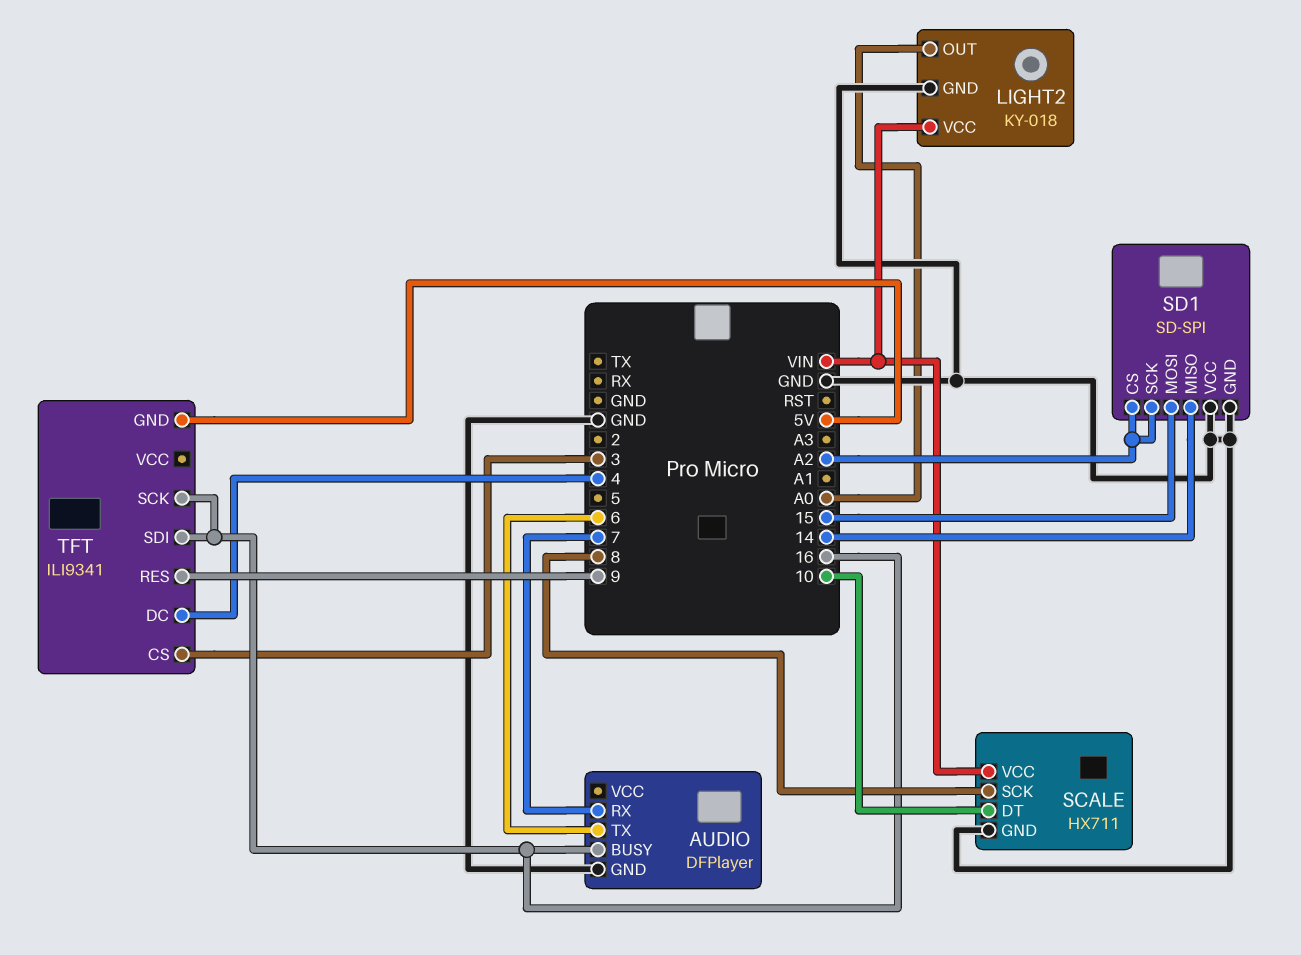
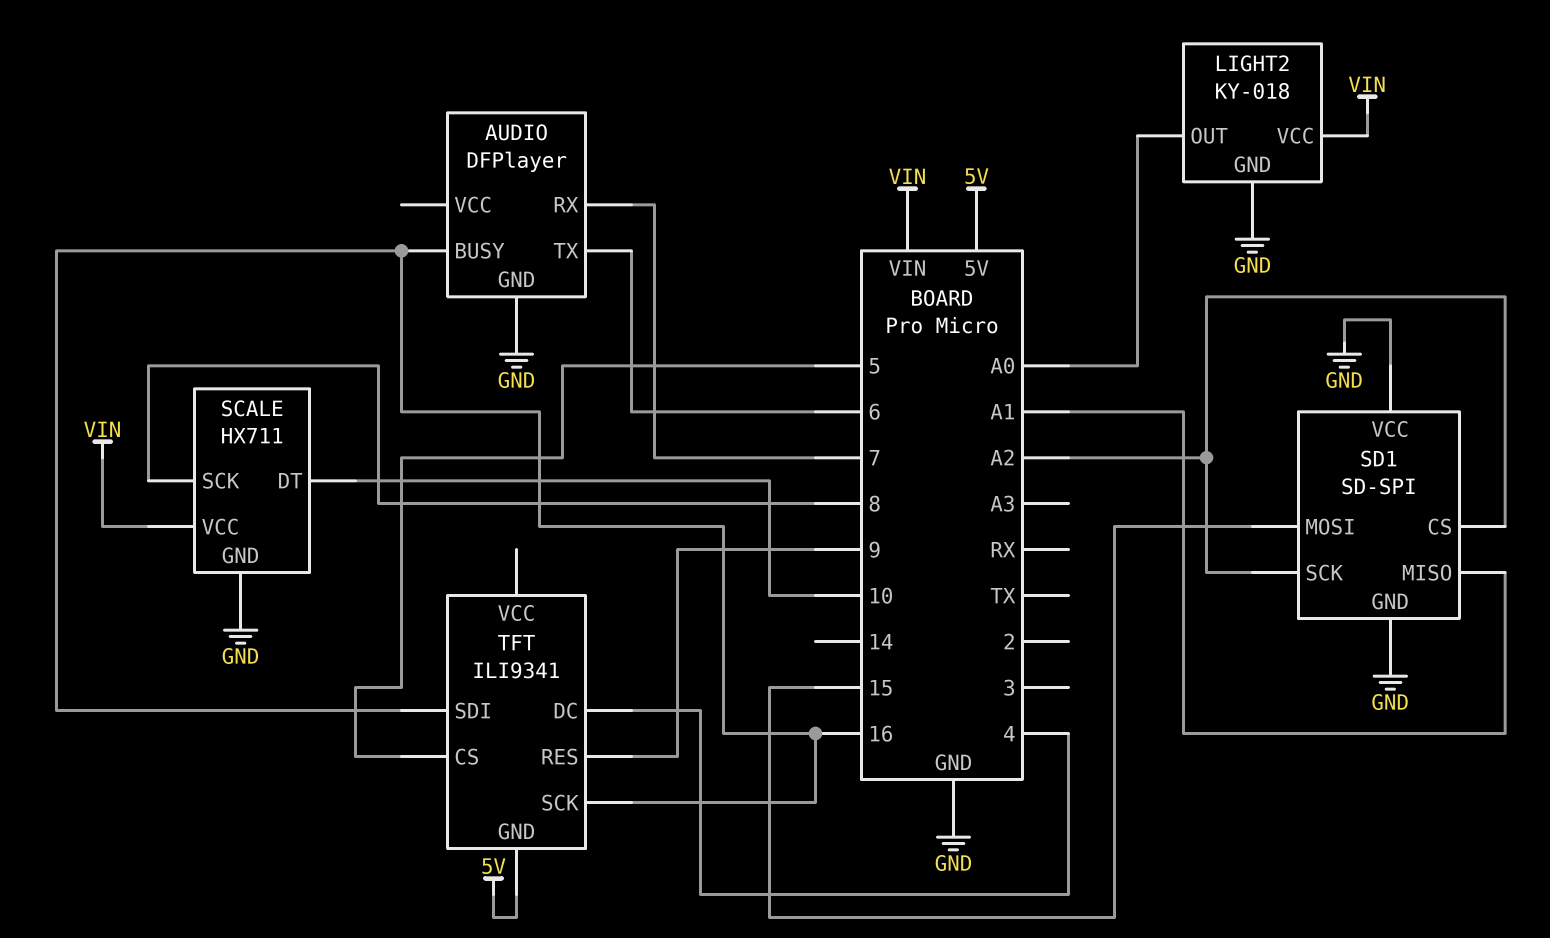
SD1 pin MISO: 14 -> A1
TFT pin CS: 3 -> 5

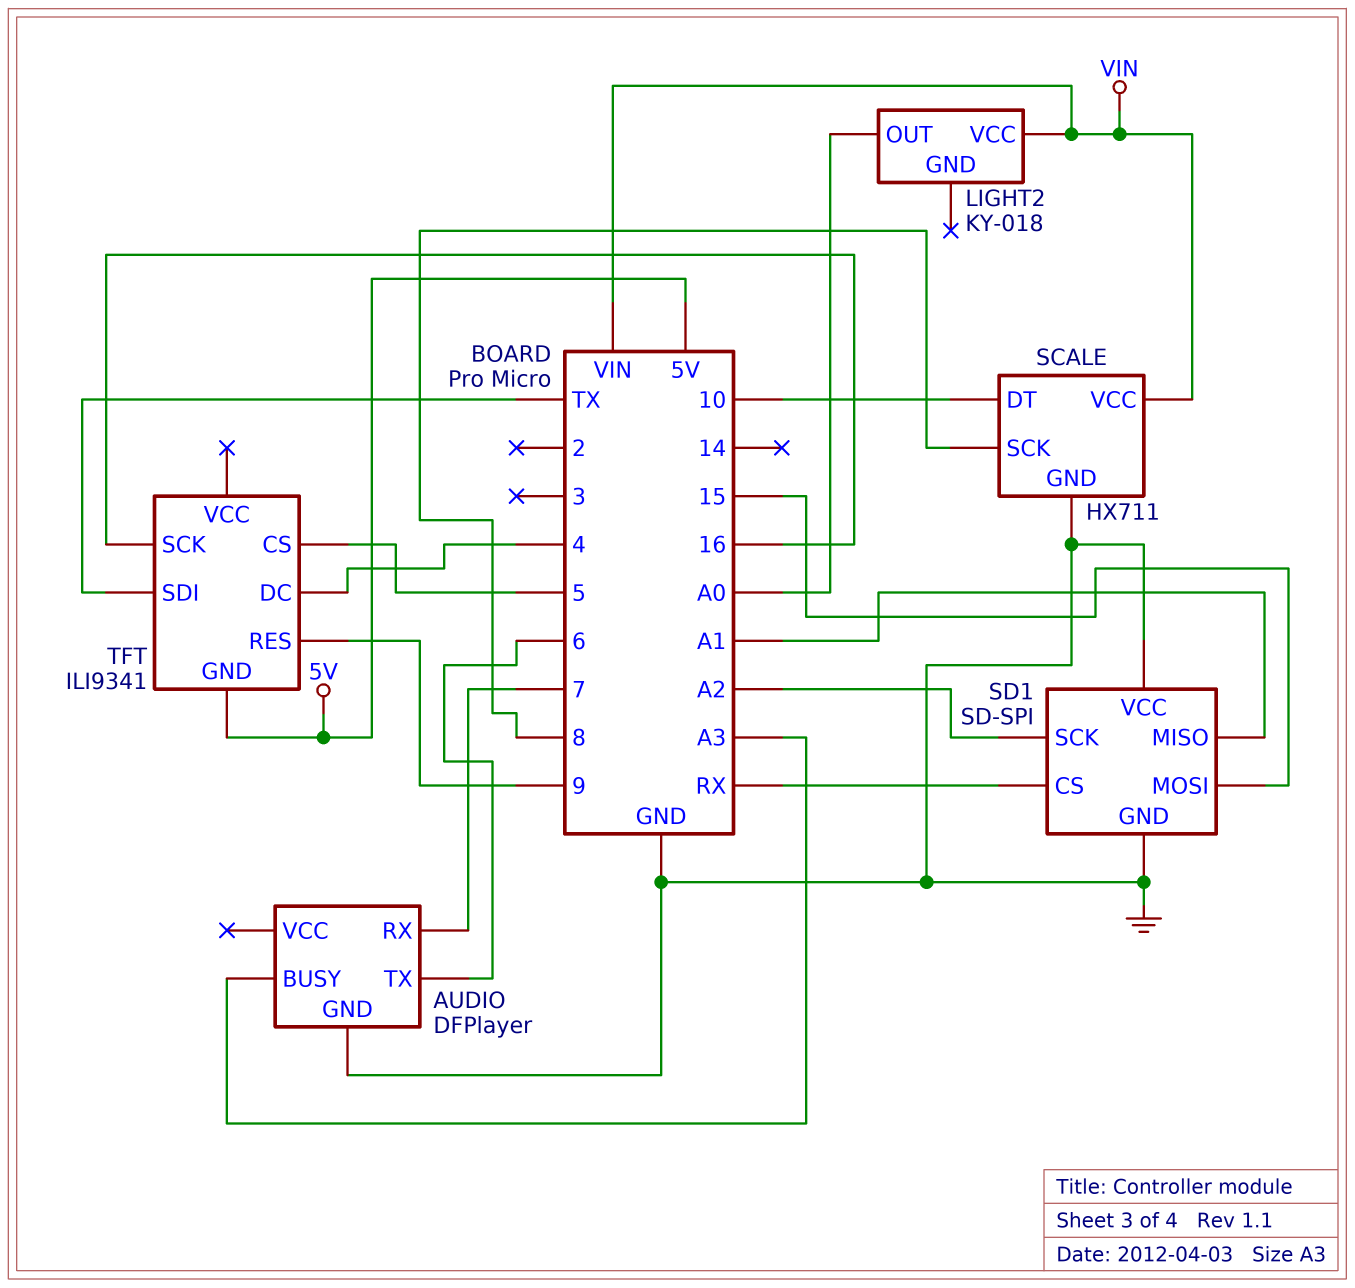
AUDIO pin BUSY: 16 -> A3
LIGHT2 pin GND: GND -> none
SD1 pin CS: A2 -> RX
TFT pin SDI: 16 -> TX

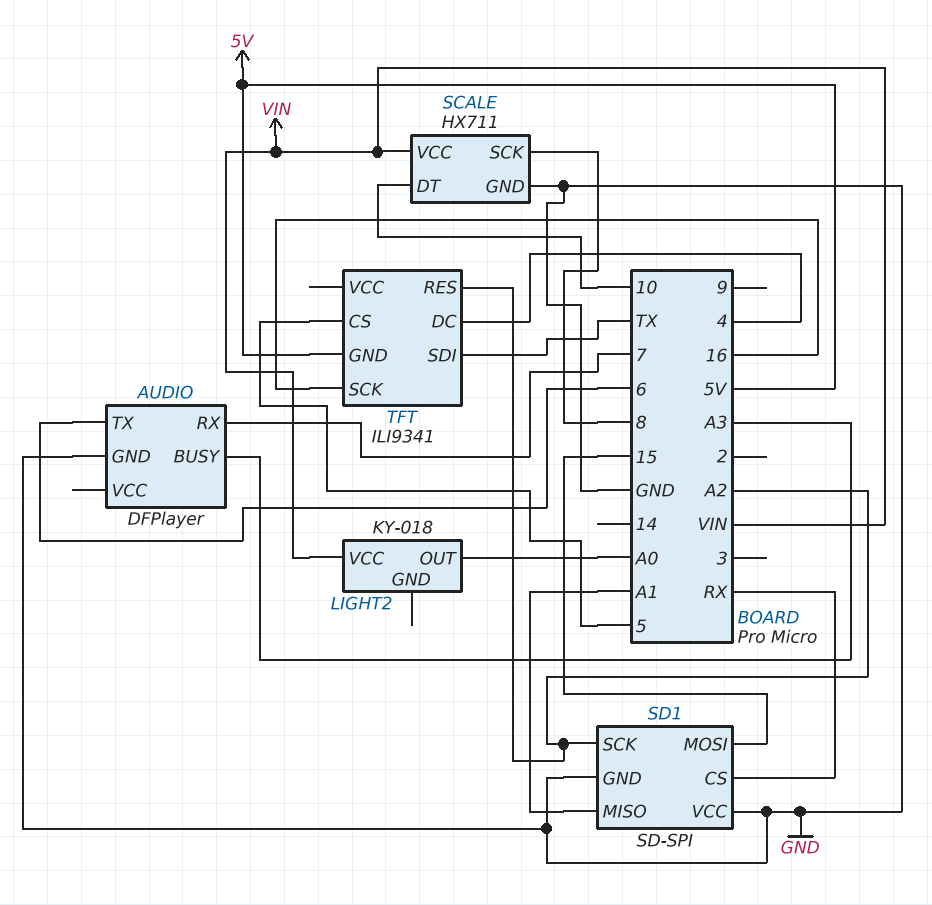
TFT pin RES: 9 -> A2

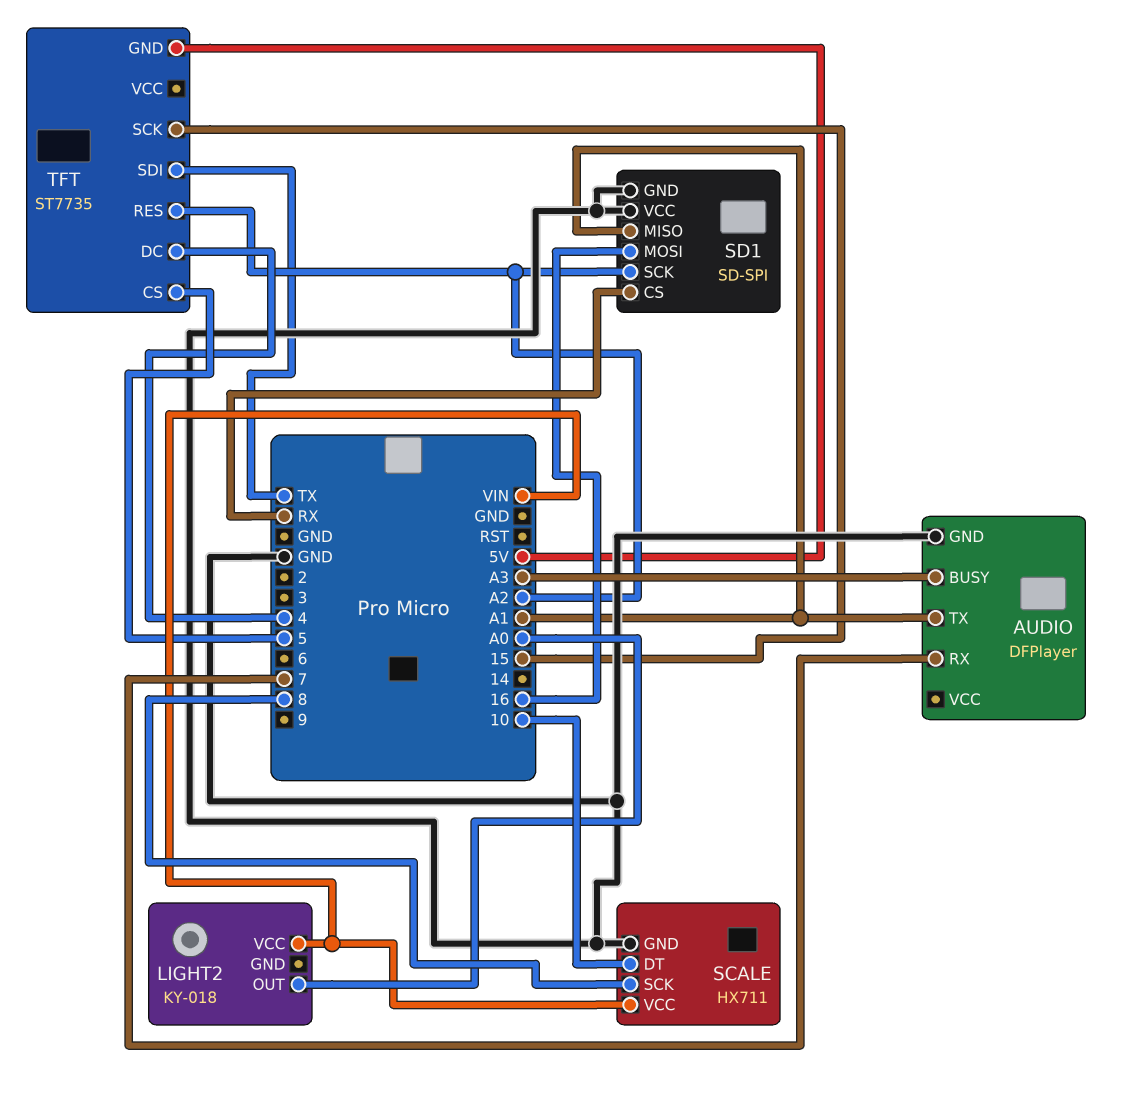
AUDIO pin TX: 6 -> A1
SD1 pin MOSI: 15 -> 16
TFT: ILI9341 -> ST7735
TFT pin SCK: 16 -> 15

